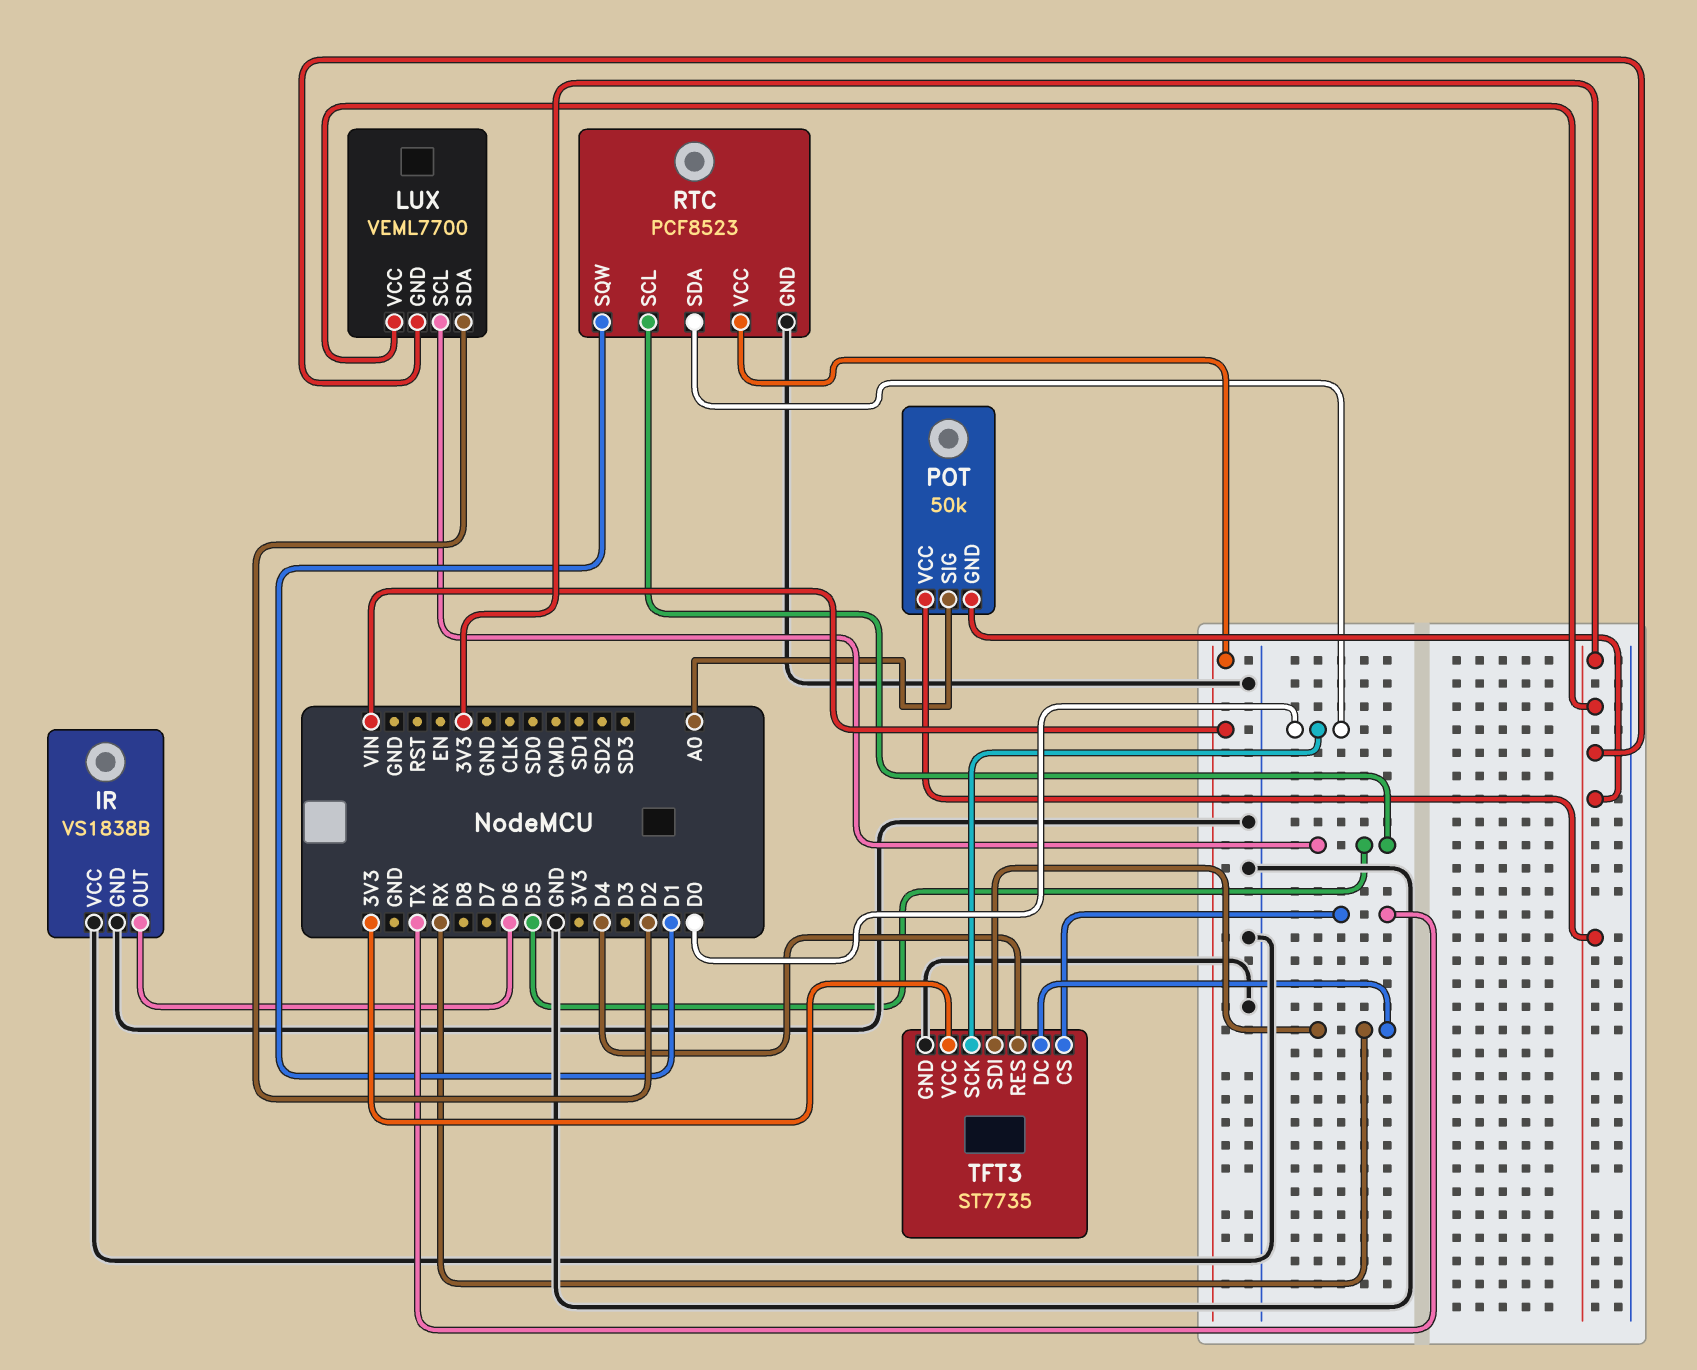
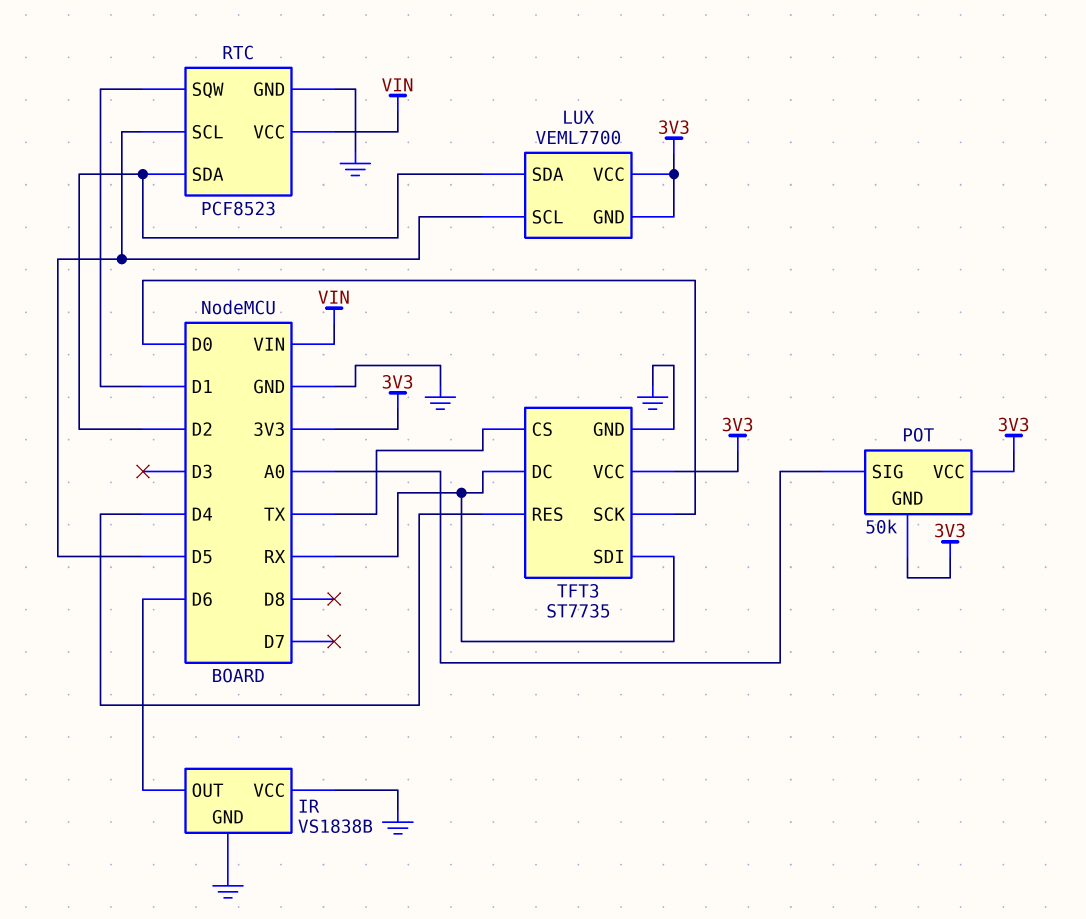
RTC pin SDA: D0 -> D2

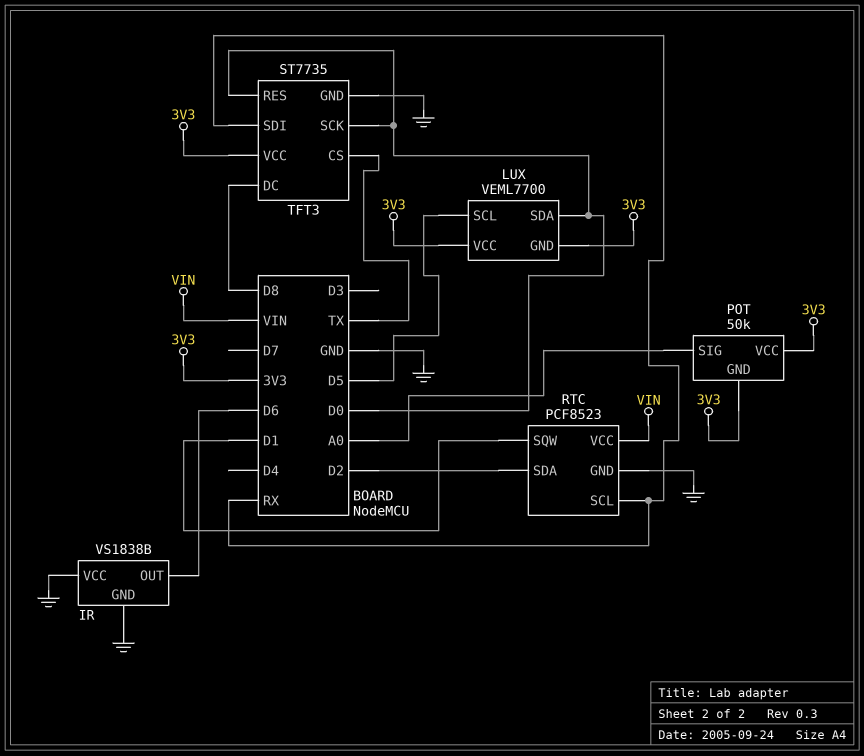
LUX pin SDA: D2 -> D0
RTC pin SCL: D5 -> RX
TFT3 pin DC: RX -> D8
TFT3 pin RES: D4 -> D0

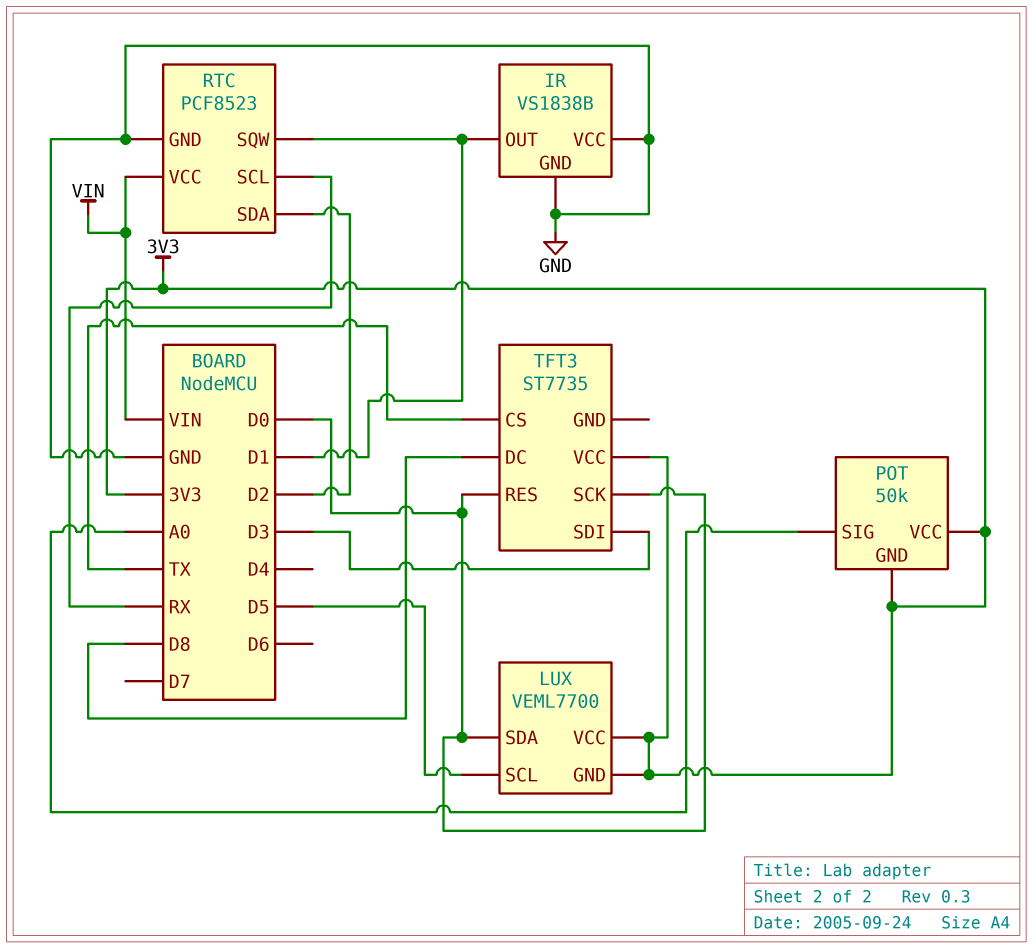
IR pin OUT: D6 -> D1
TFT3 pin GND: GND -> none
TFT3 pin SDI: RX -> D3

